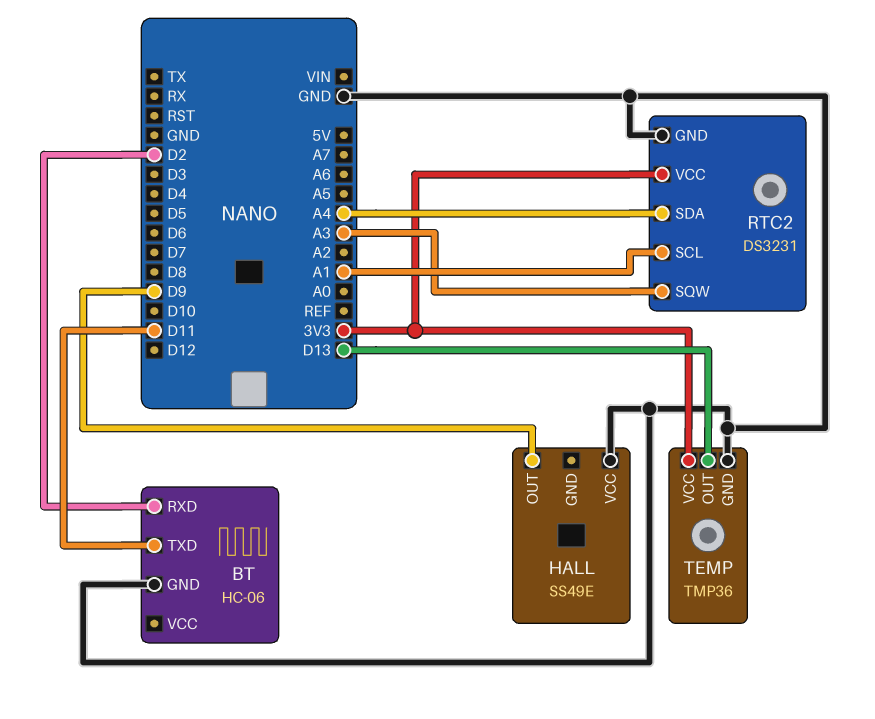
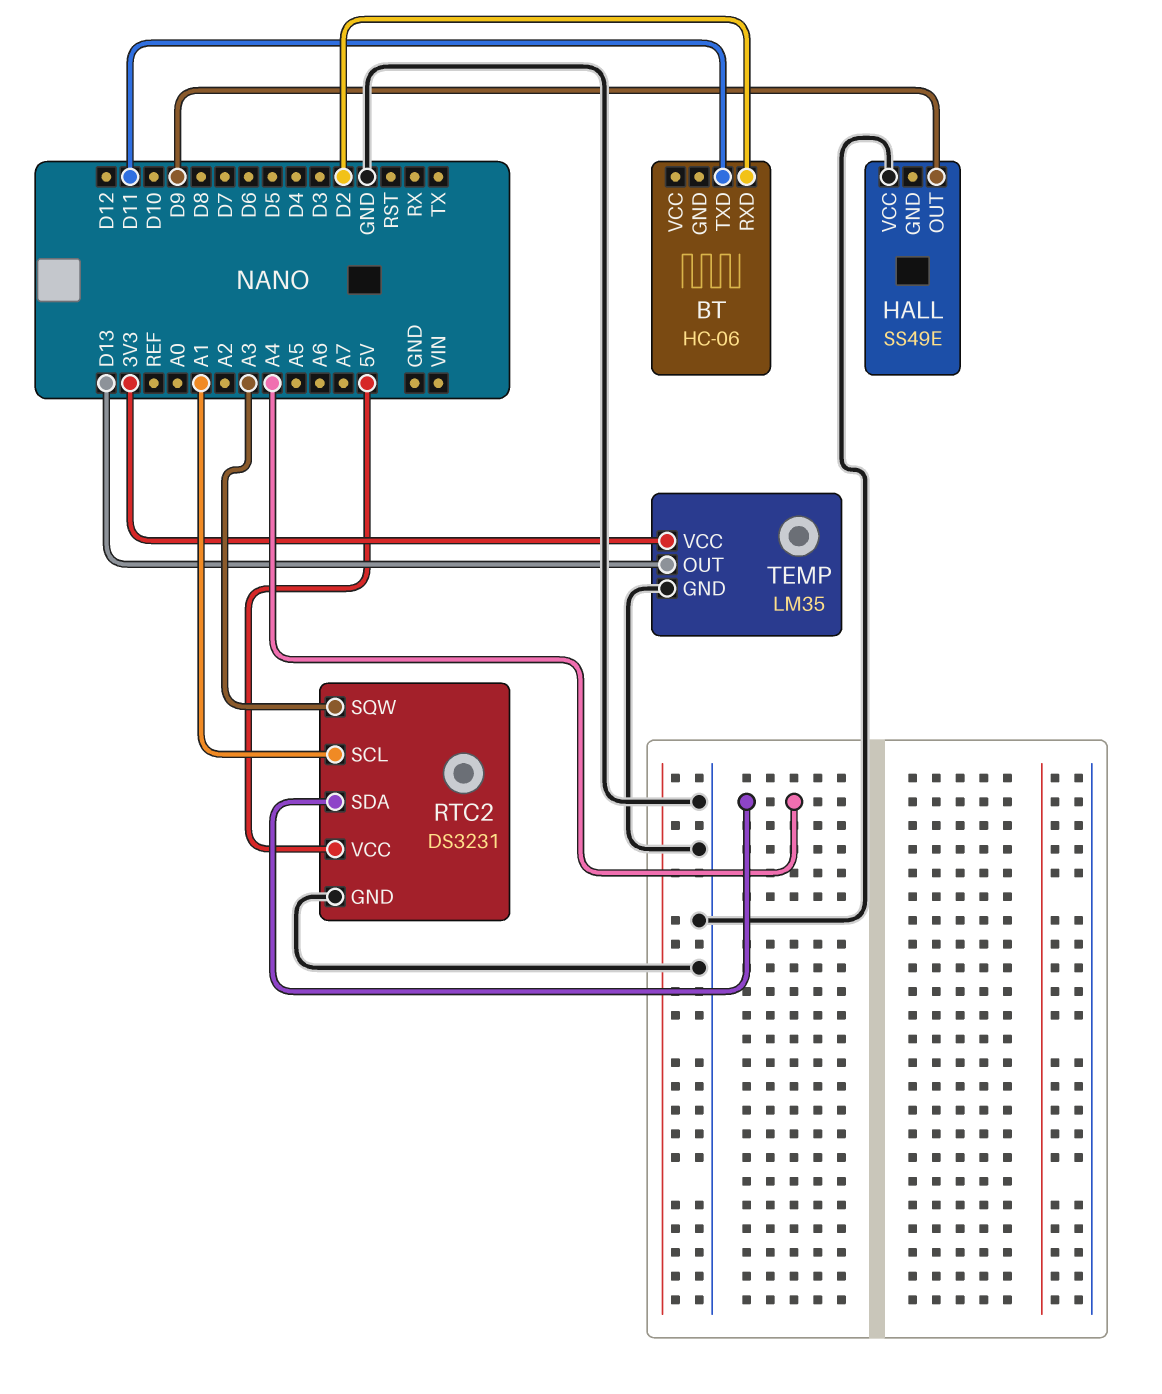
BT pin GND: GND -> none
RTC2 pin VCC: 3V3 -> 5V
TEMP: TMP36 -> LM35

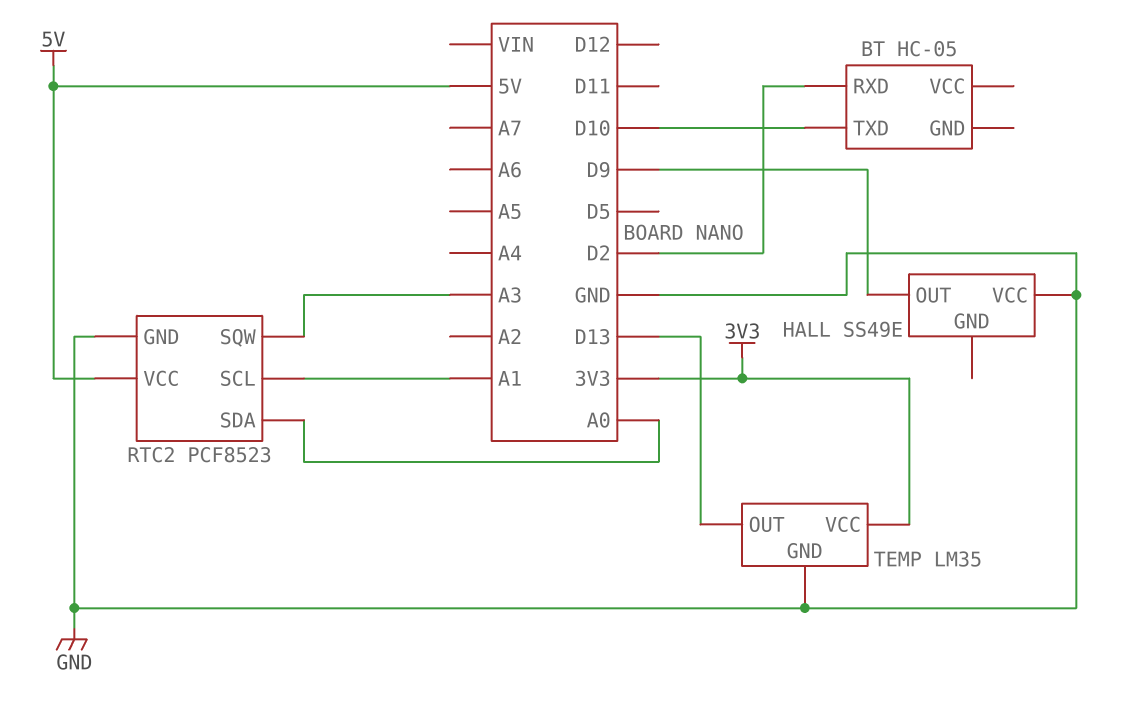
BT: HC-06 -> HC-05
BT pin TXD: D11 -> D10
RTC2: DS3231 -> PCF8523
RTC2 pin SDA: A4 -> A0

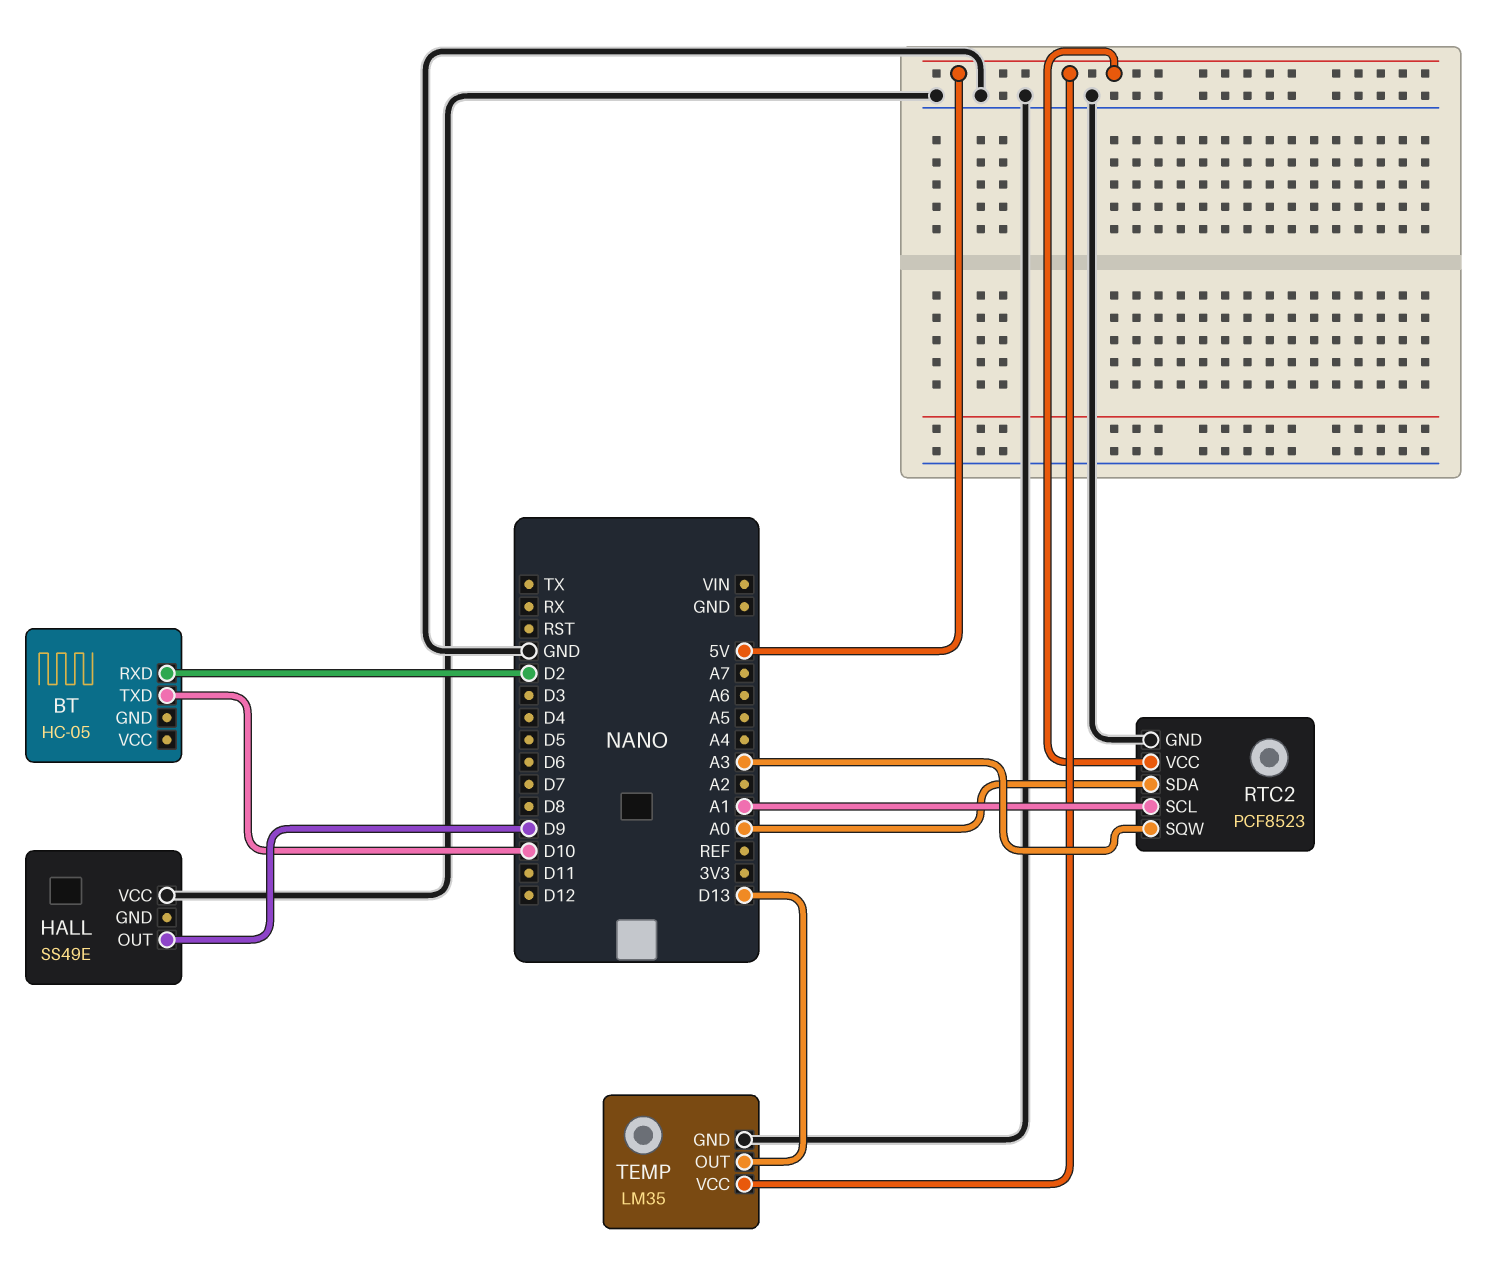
TEMP pin VCC: 3V3 -> 5V

